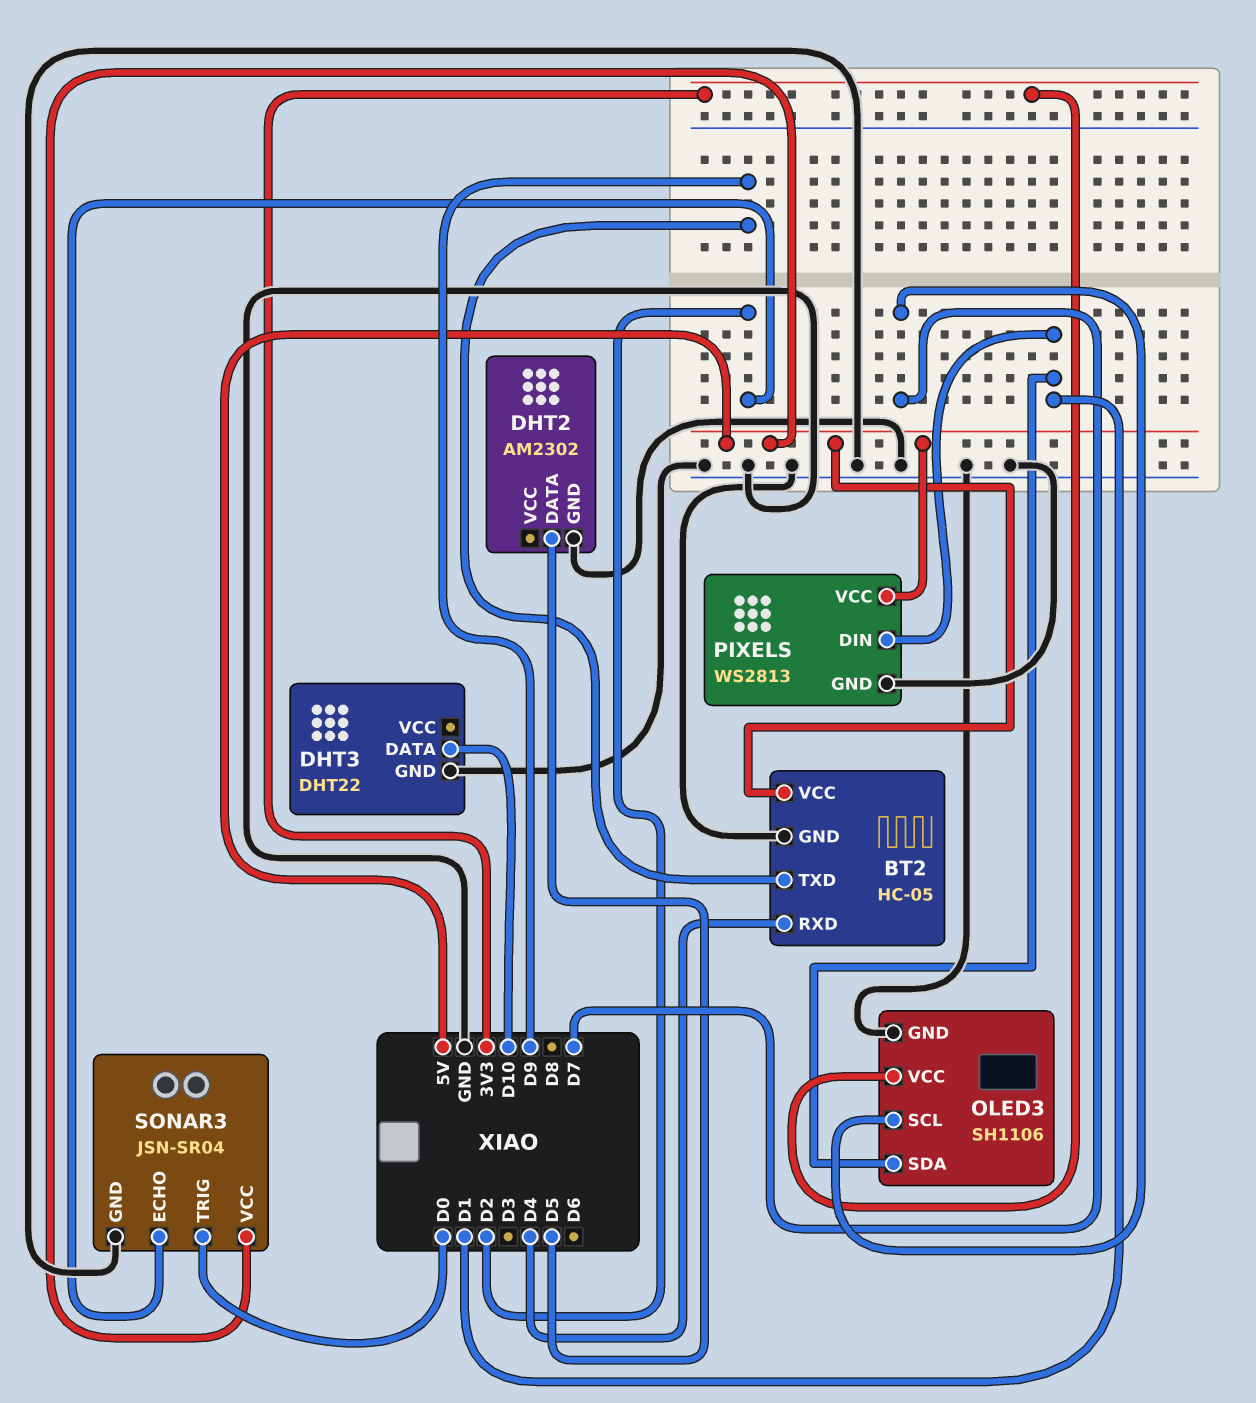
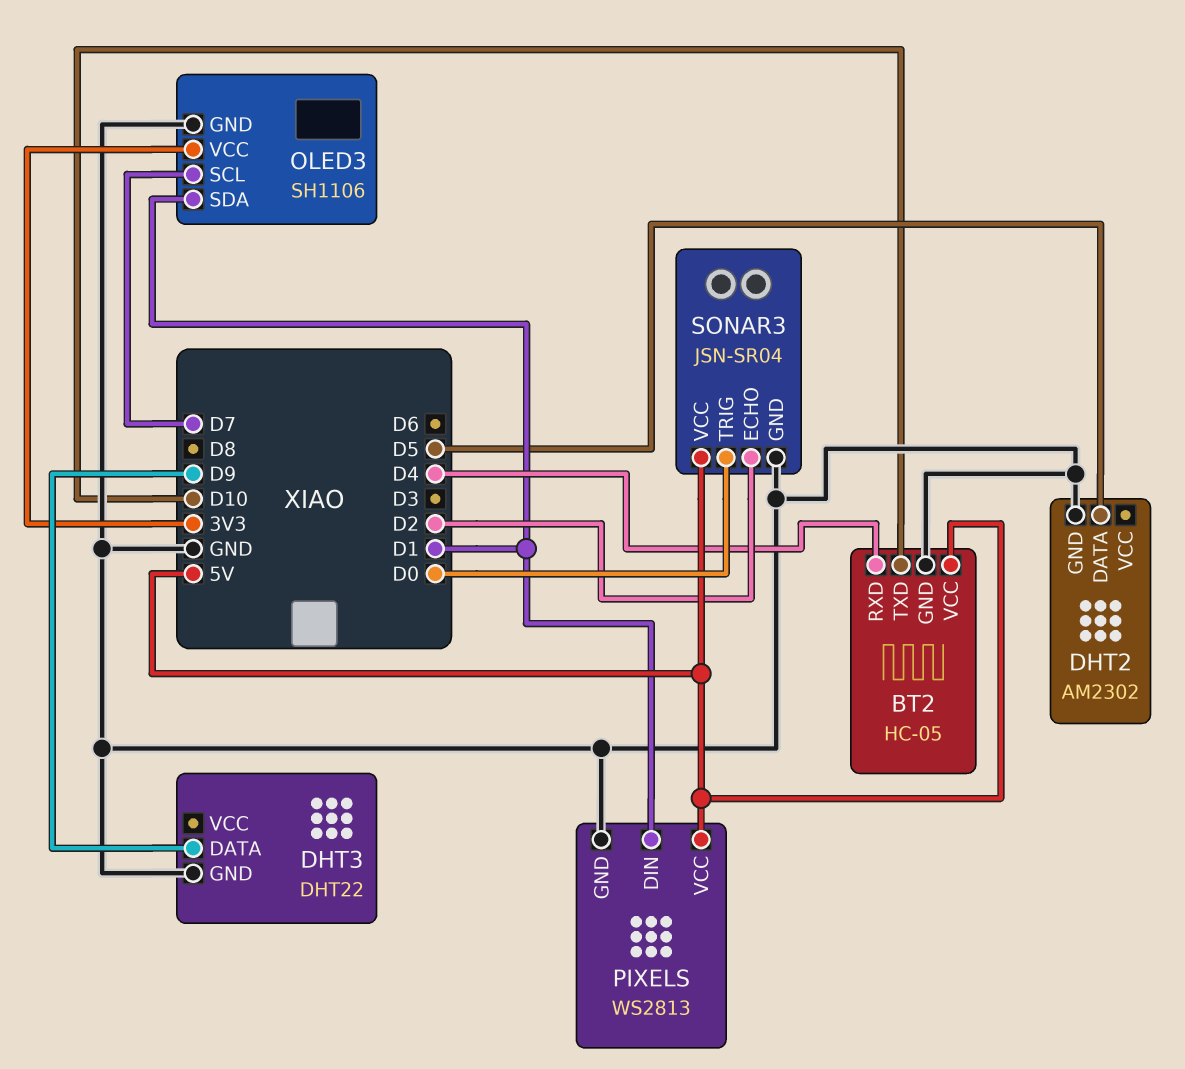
BT2 pin TXD: D9 -> D10
DHT3 pin DATA: D10 -> D9

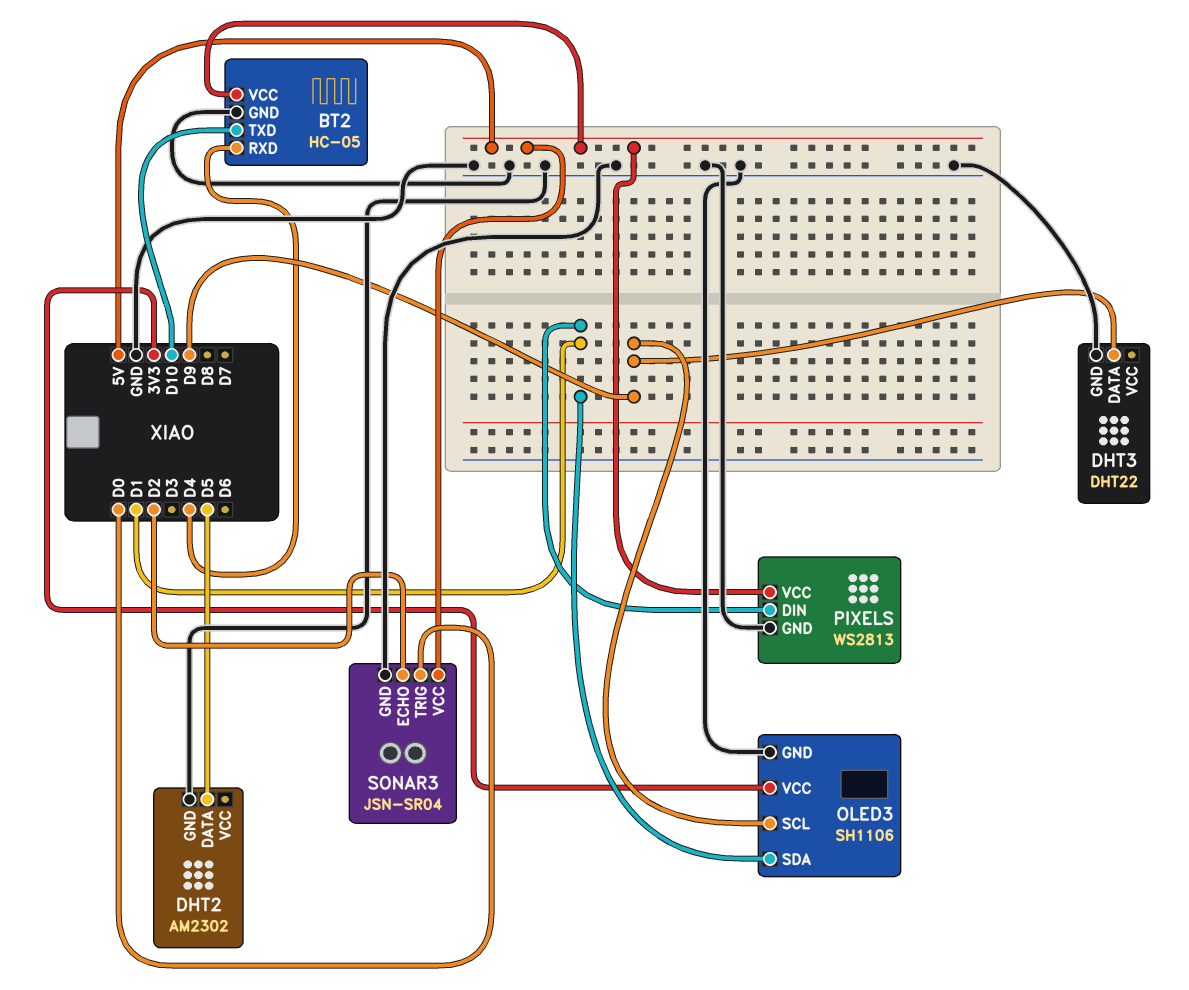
OLED3 pin SCL: D7 -> D9

